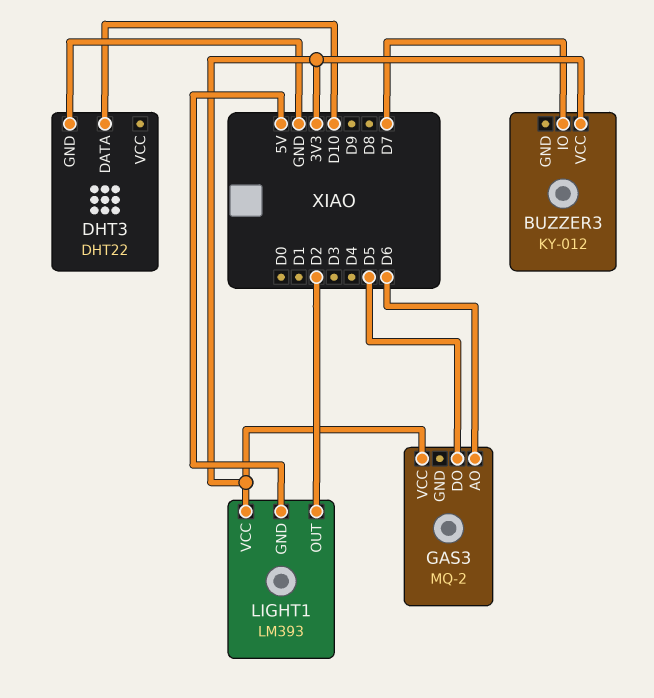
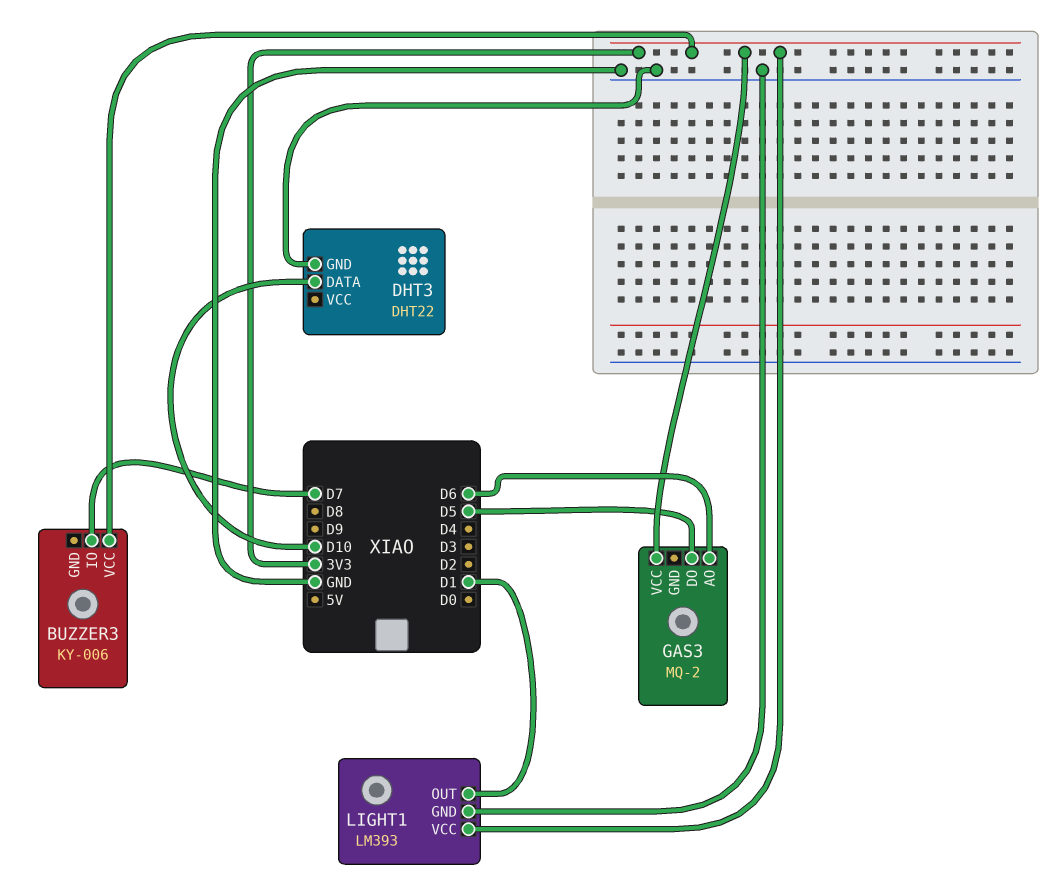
BUZZER3: KY-012 -> KY-006
LIGHT1 pin GND: 5V -> GND
LIGHT1 pin OUT: D2 -> D1

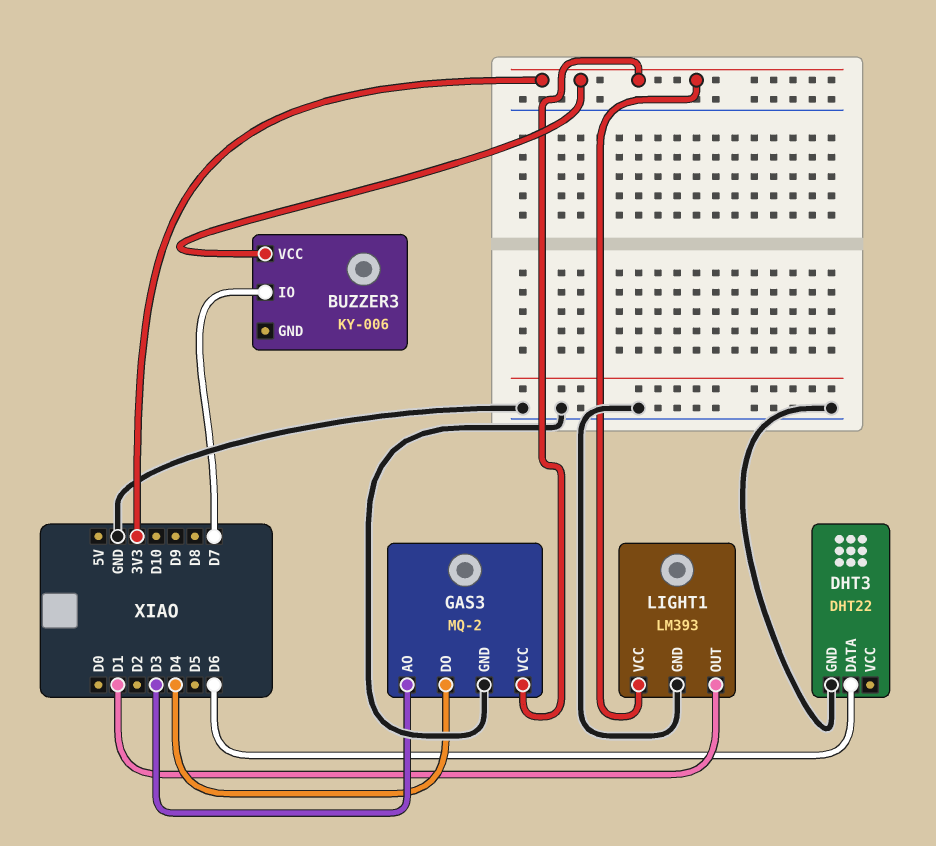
DHT3 pin DATA: D10 -> D6
GAS3 pin AO: D6 -> D3
GAS3 pin DO: D5 -> D4
GAS3 pin GND: none -> GND

